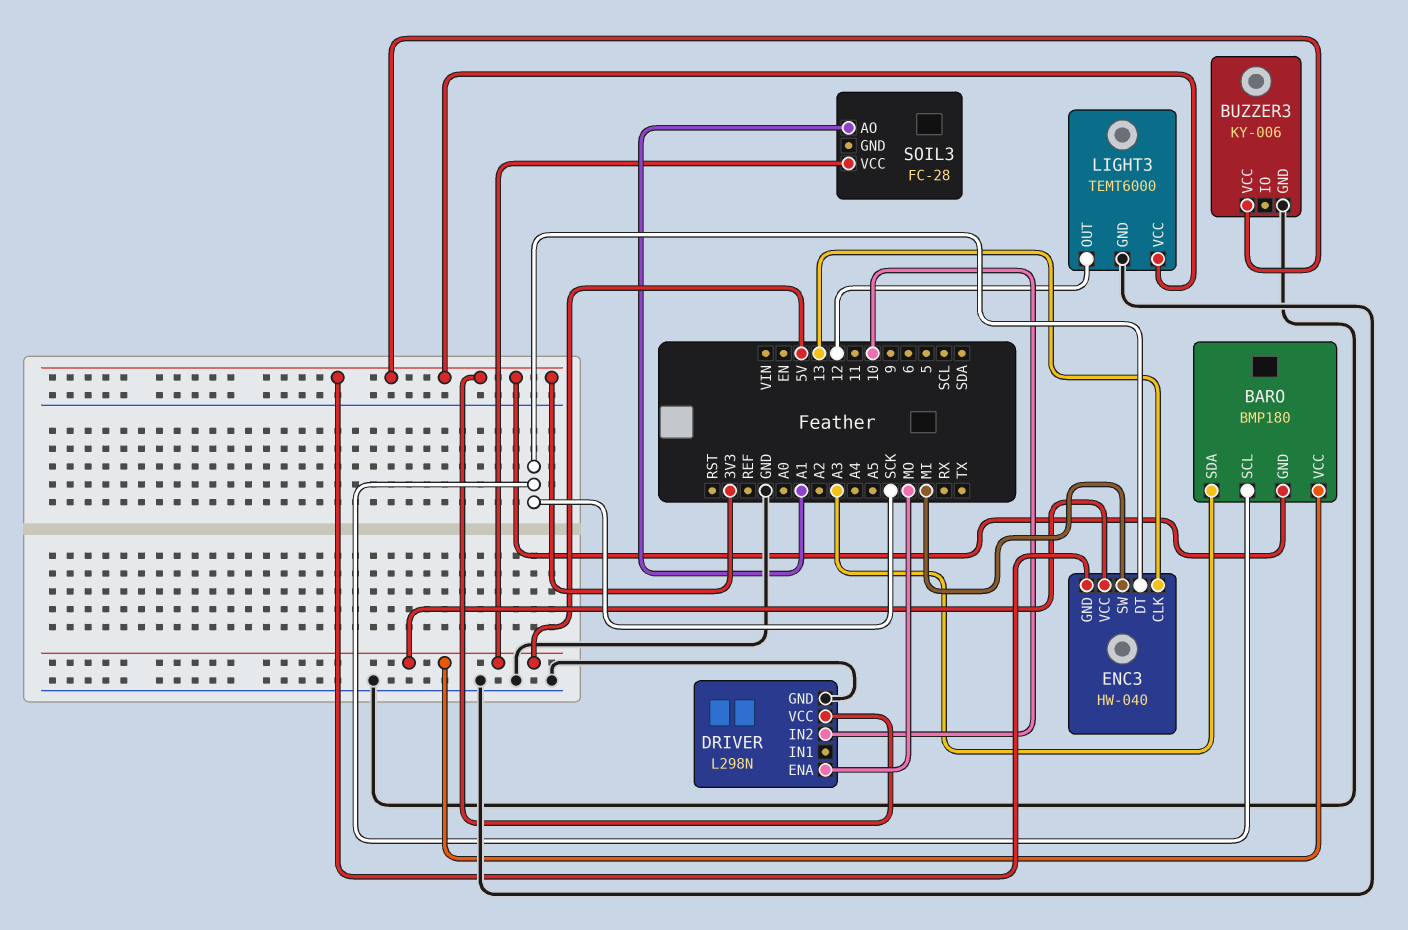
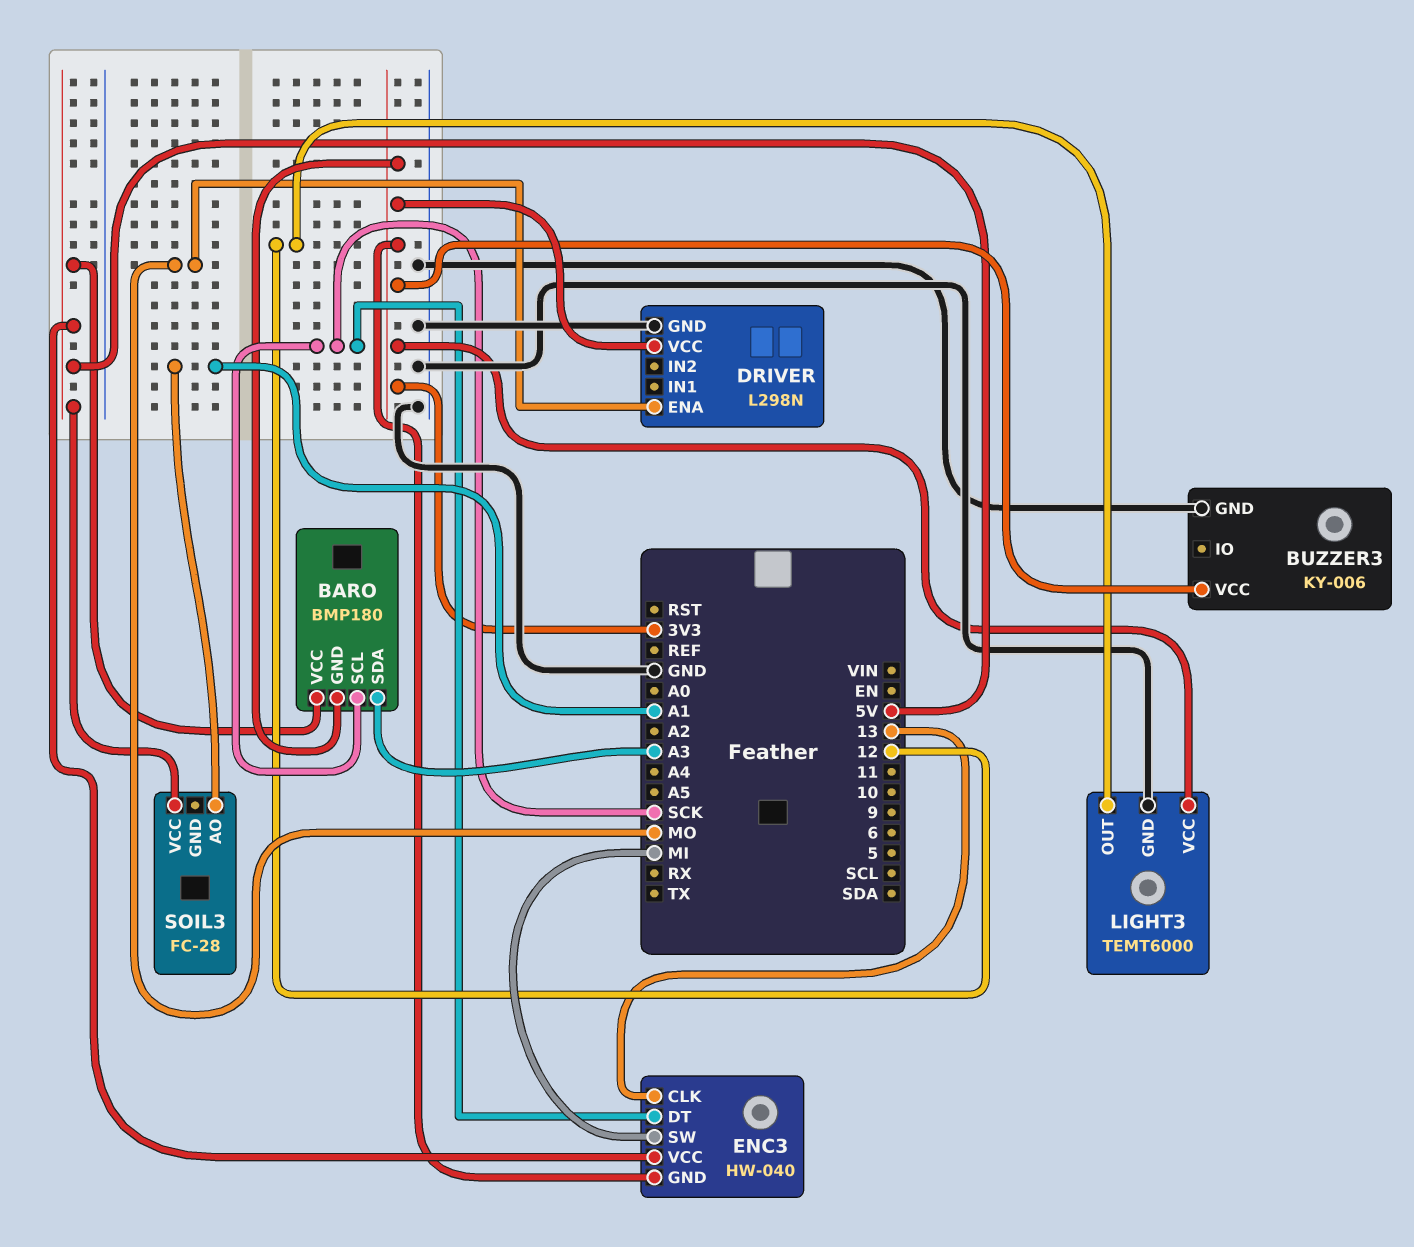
DRIVER pin IN2: 10 -> none

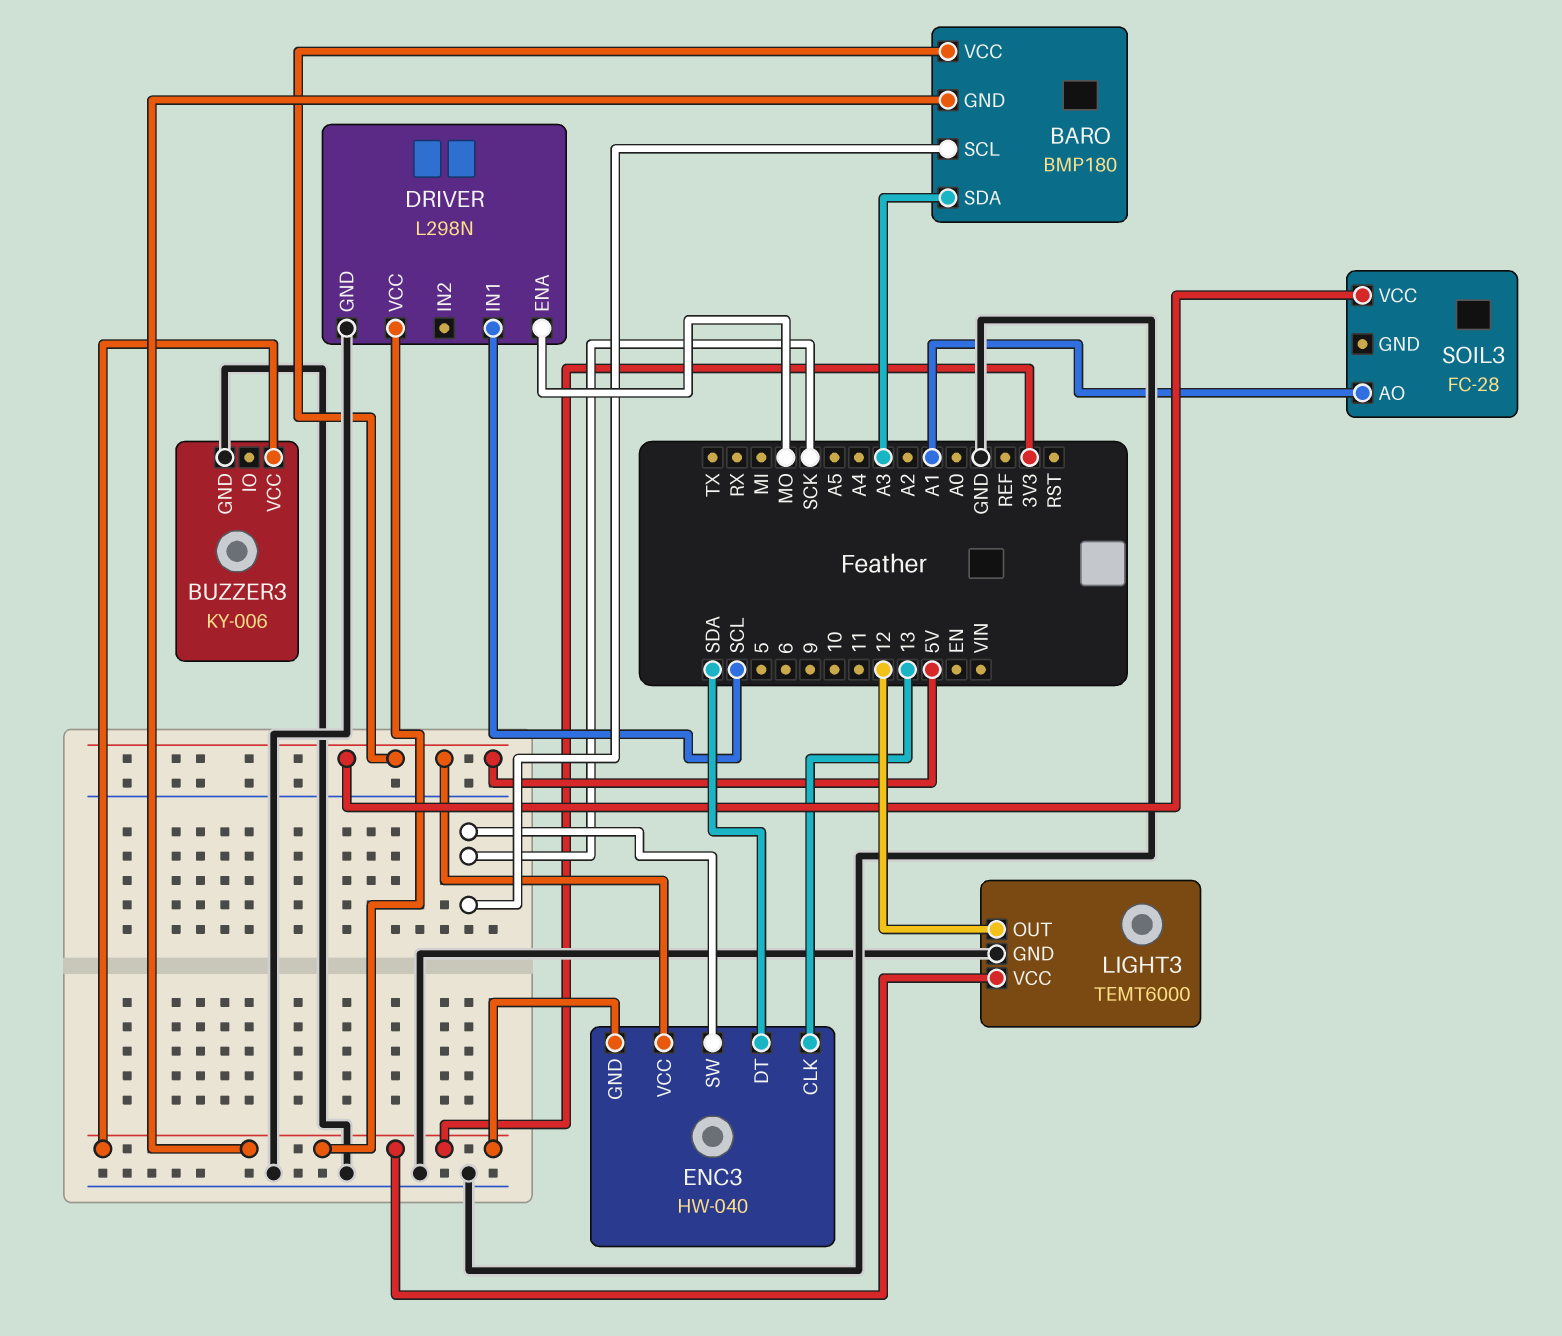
DRIVER pin IN1: none -> SCL
ENC3 pin DT: SCK -> SDA
ENC3 pin SW: MI -> SCK

